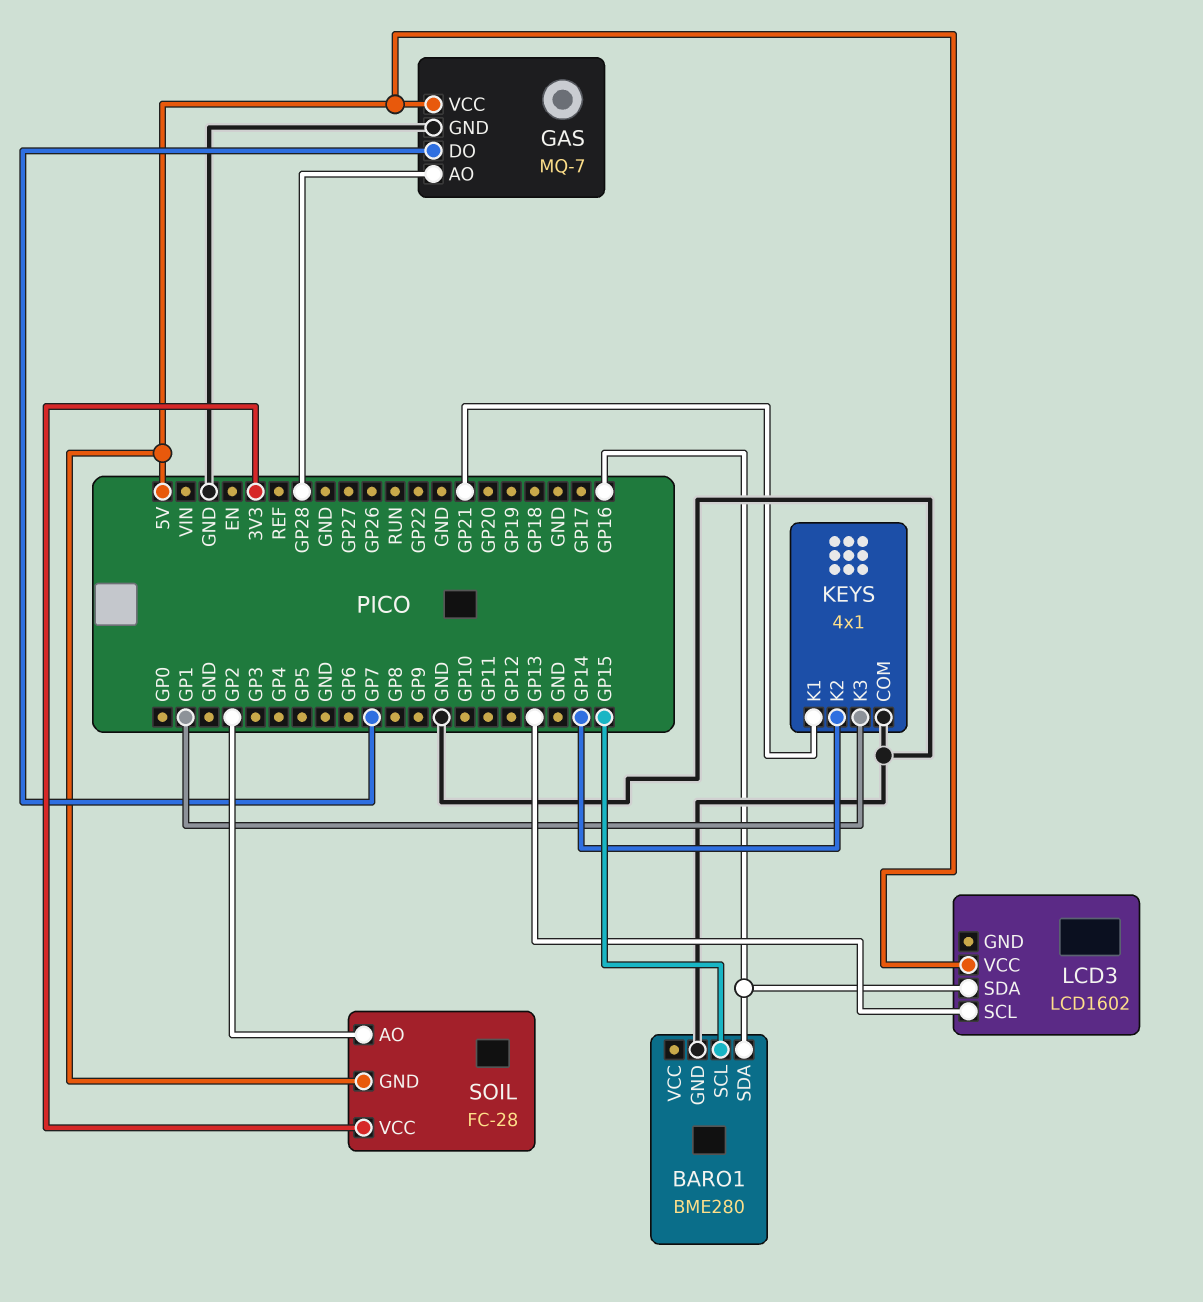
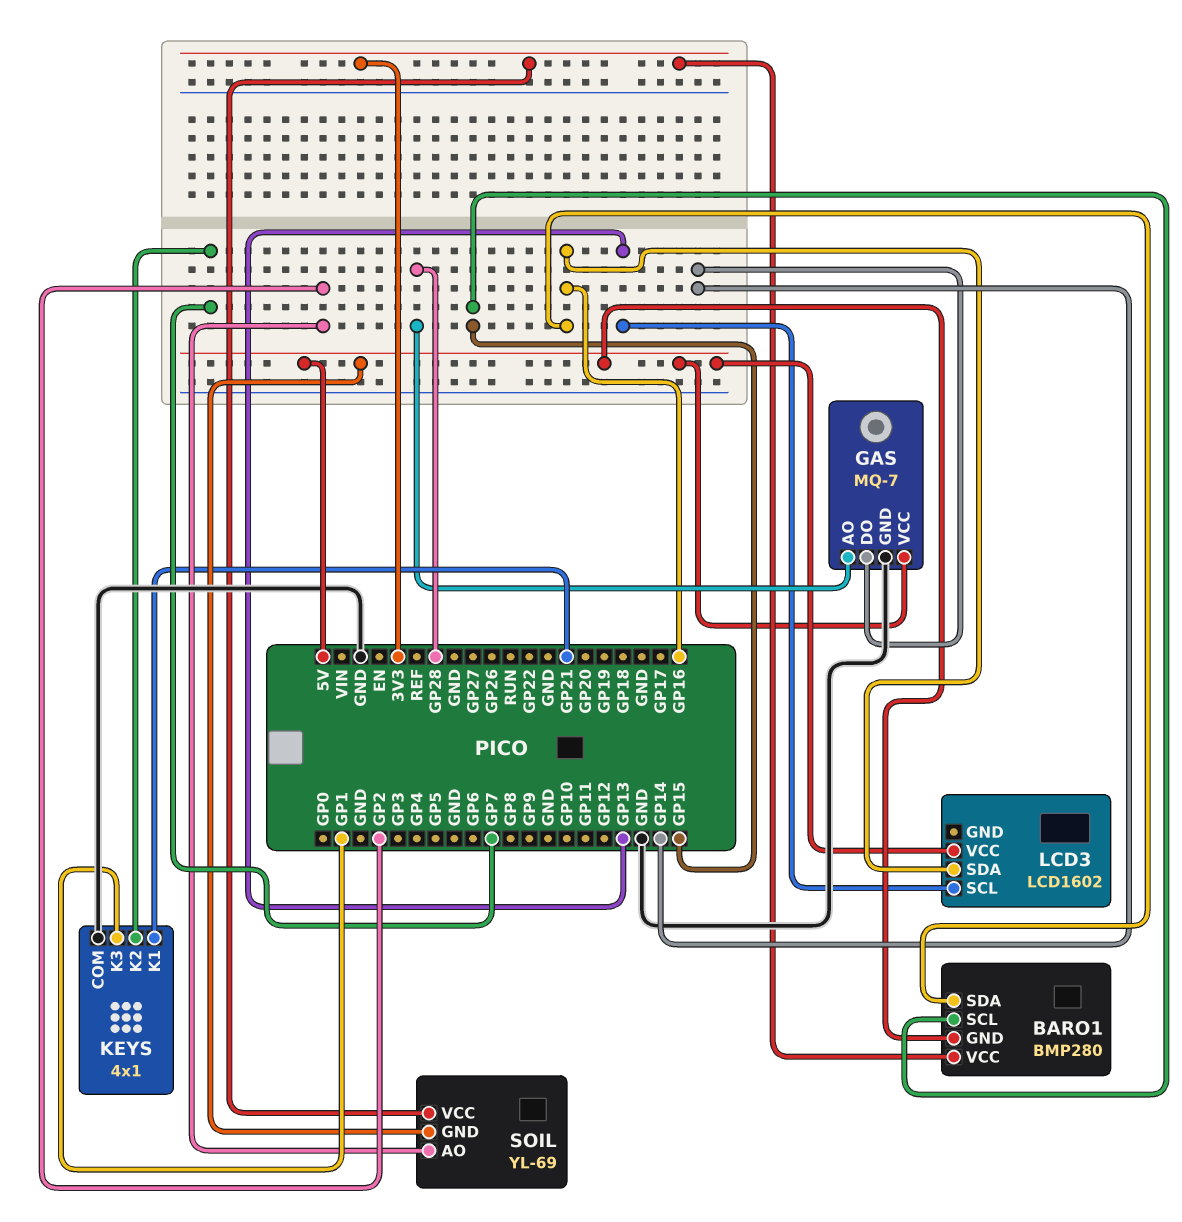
BARO1: BME280 -> BMP280
BARO1 pin GND: GND -> 5V
BARO1 pin VCC: none -> 3V3
GAS pin DO: GP7 -> GP14
KEYS pin K2: GP14 -> GP7
SOIL: FC-28 -> YL-69

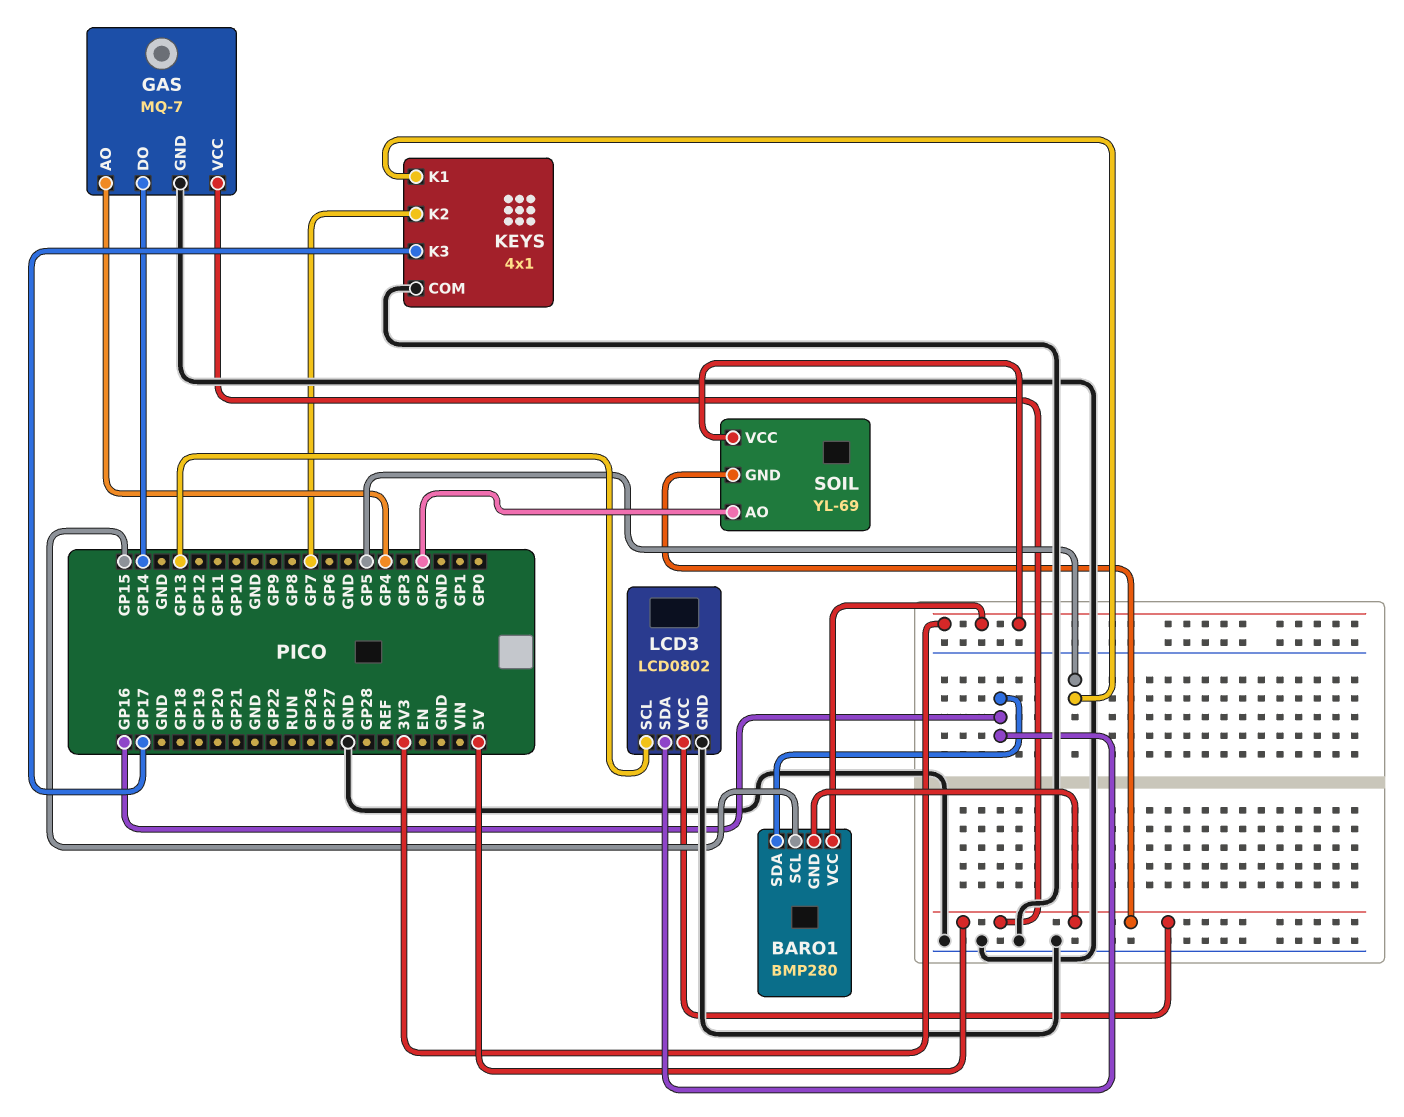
GAS pin AO: GP28 -> GP4
KEYS pin K1: GP21 -> GP5
KEYS pin K3: GP1 -> GP17
LCD3: LCD1602 -> LCD0802
LCD3 pin GND: none -> GND

